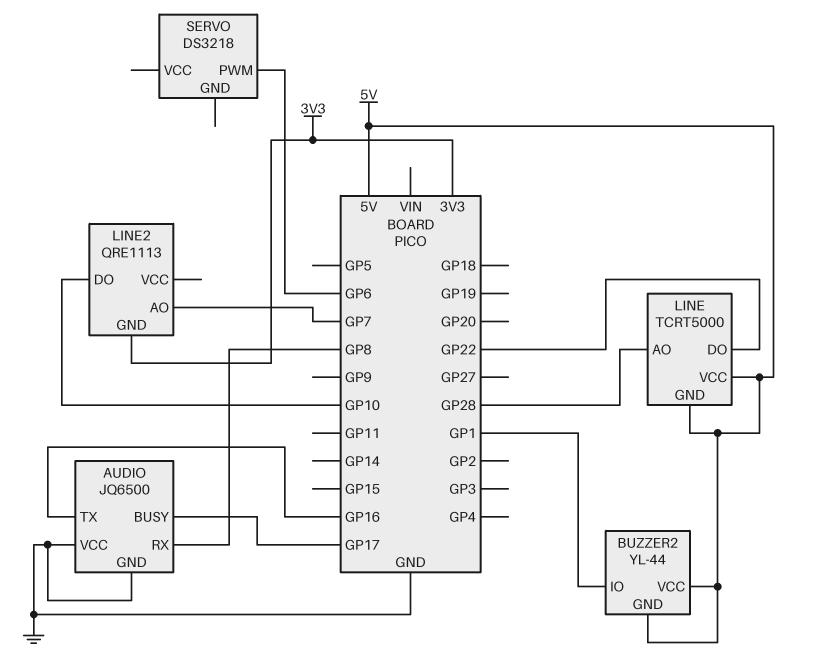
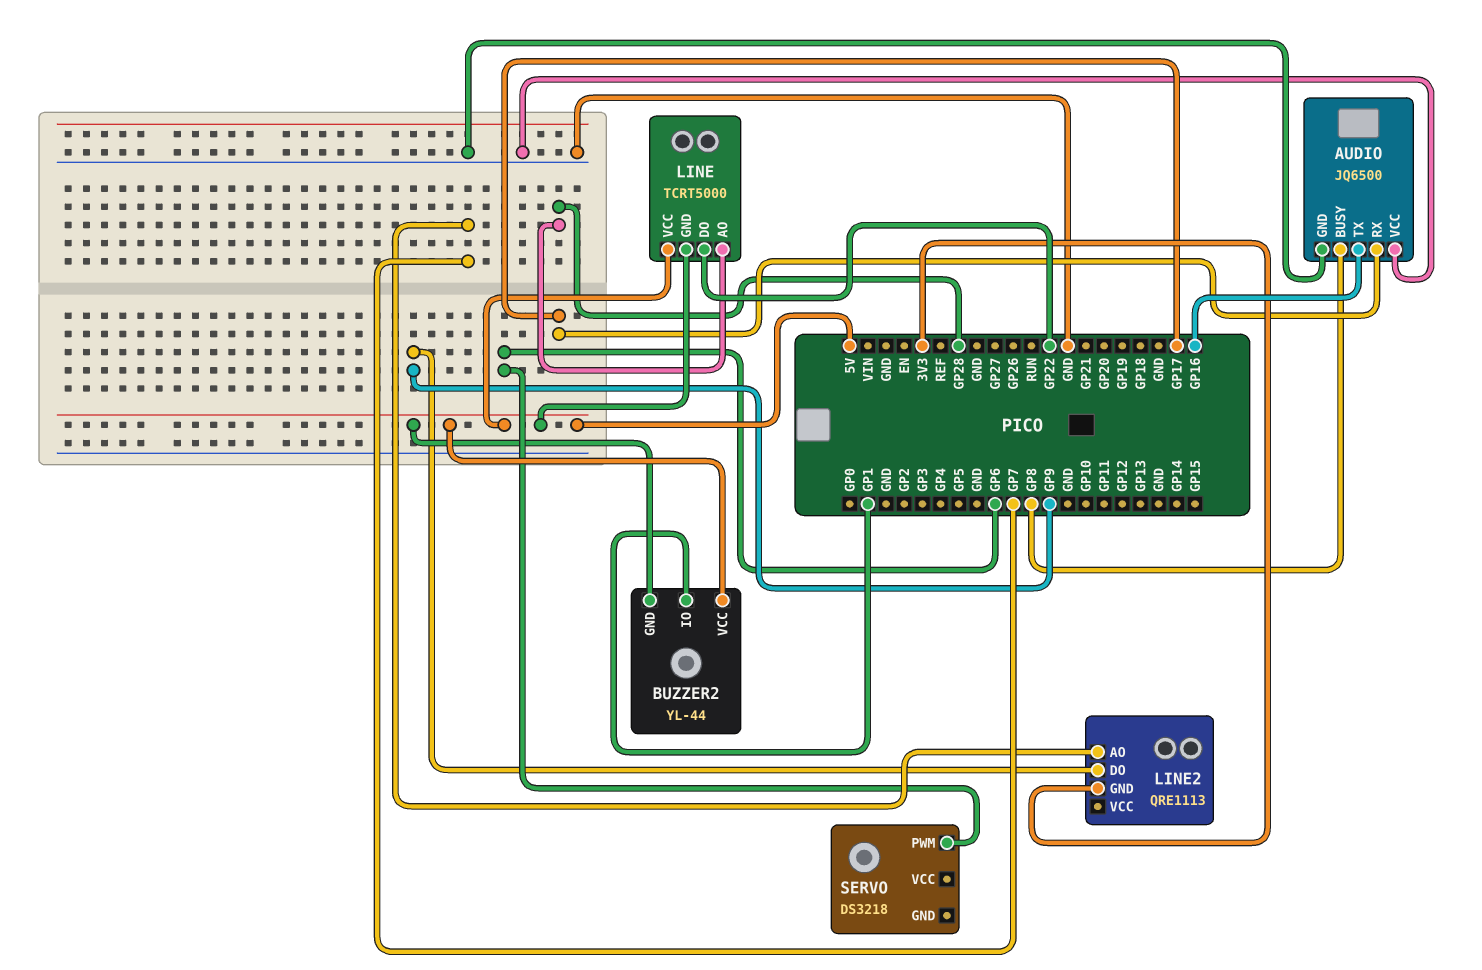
AUDIO pin BUSY: GP17 -> GP8
AUDIO pin RX: GP8 -> GP17
LINE2 pin DO: GP10 -> GP9

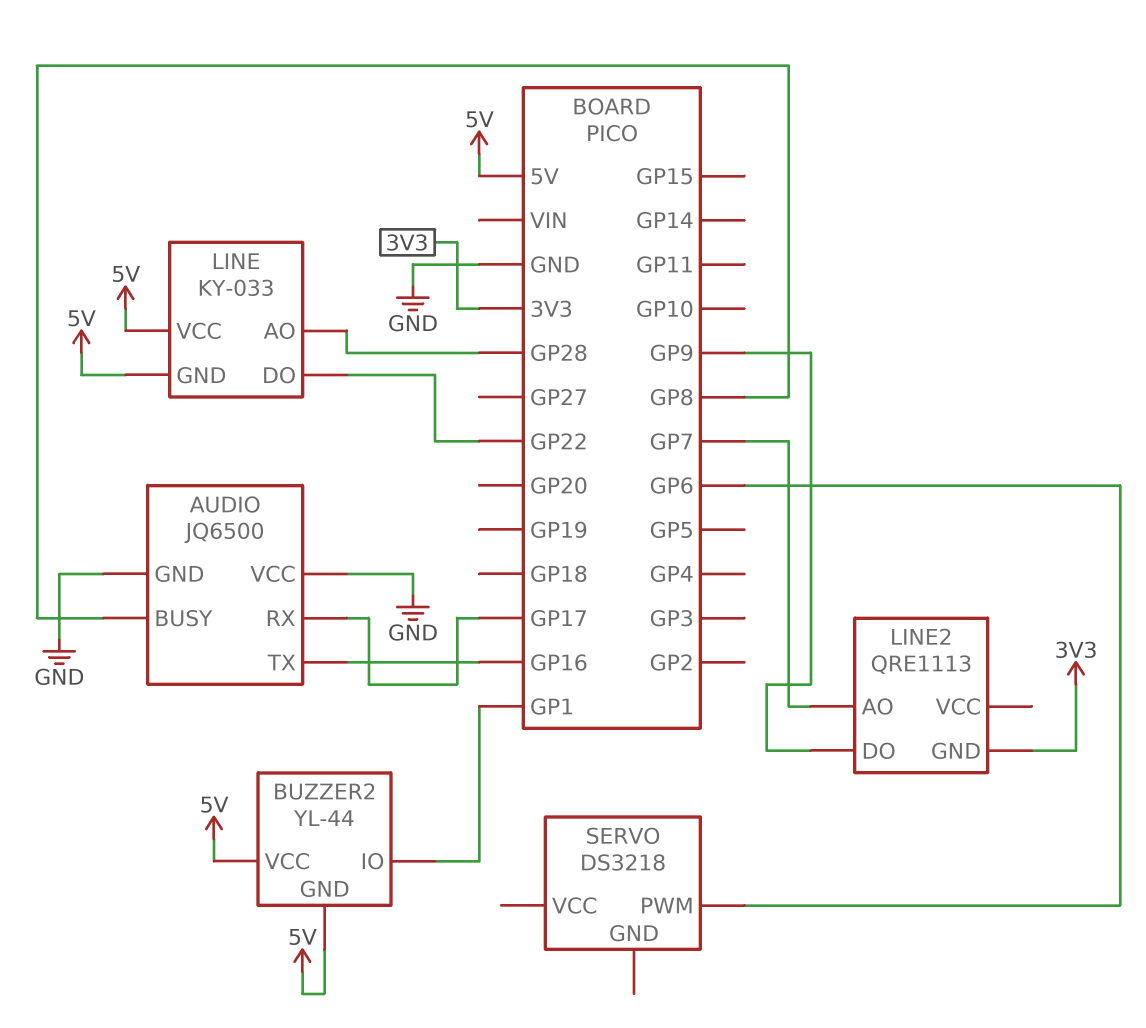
LINE: TCRT5000 -> KY-033

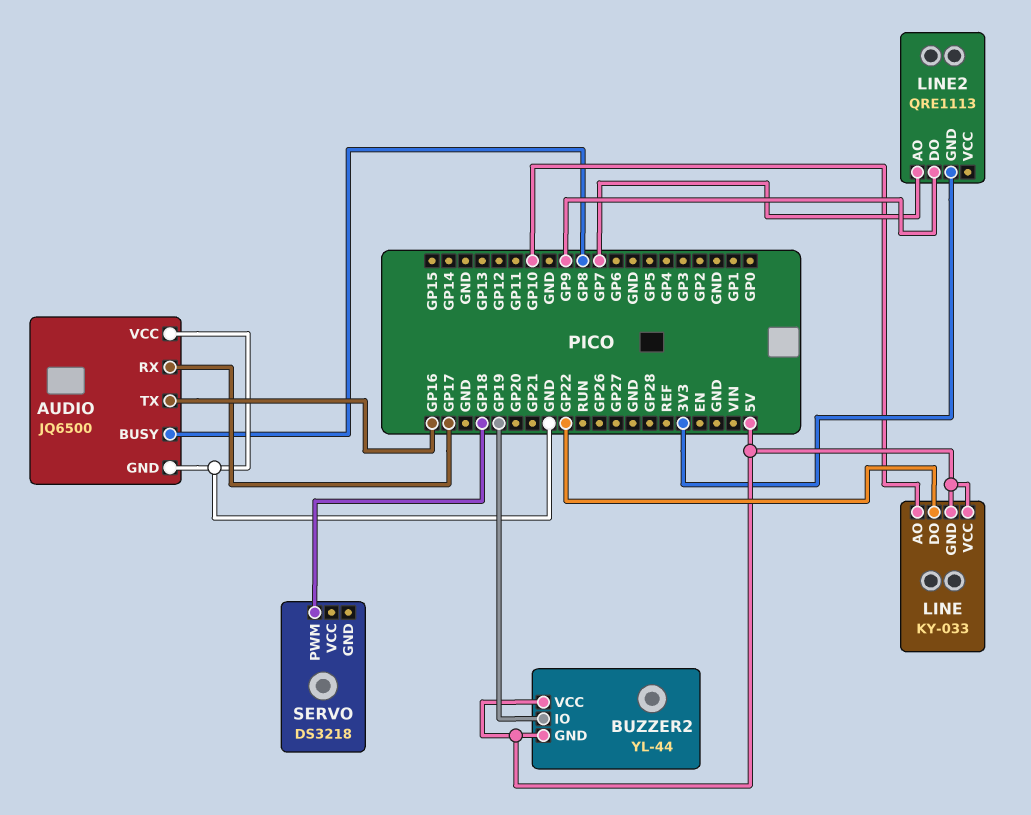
BUZZER2 pin IO: GP1 -> GP19
LINE pin AO: GP28 -> GP10
SERVO pin PWM: GP6 -> GP18

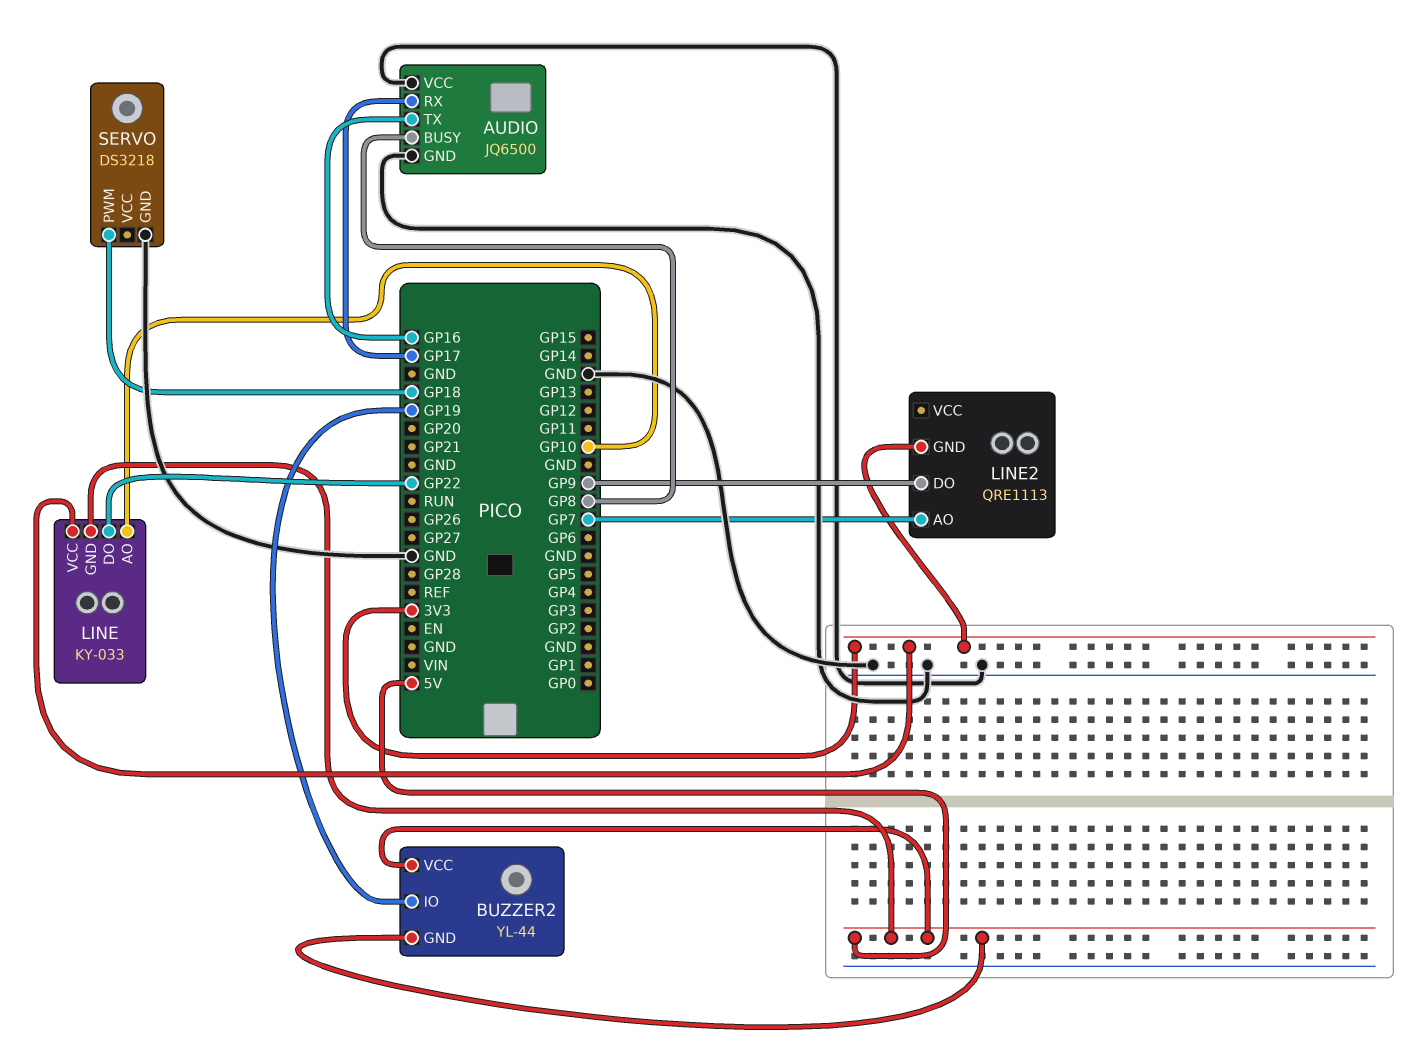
LINE pin VCC: 5V -> 3V3
SERVO pin GND: none -> GND

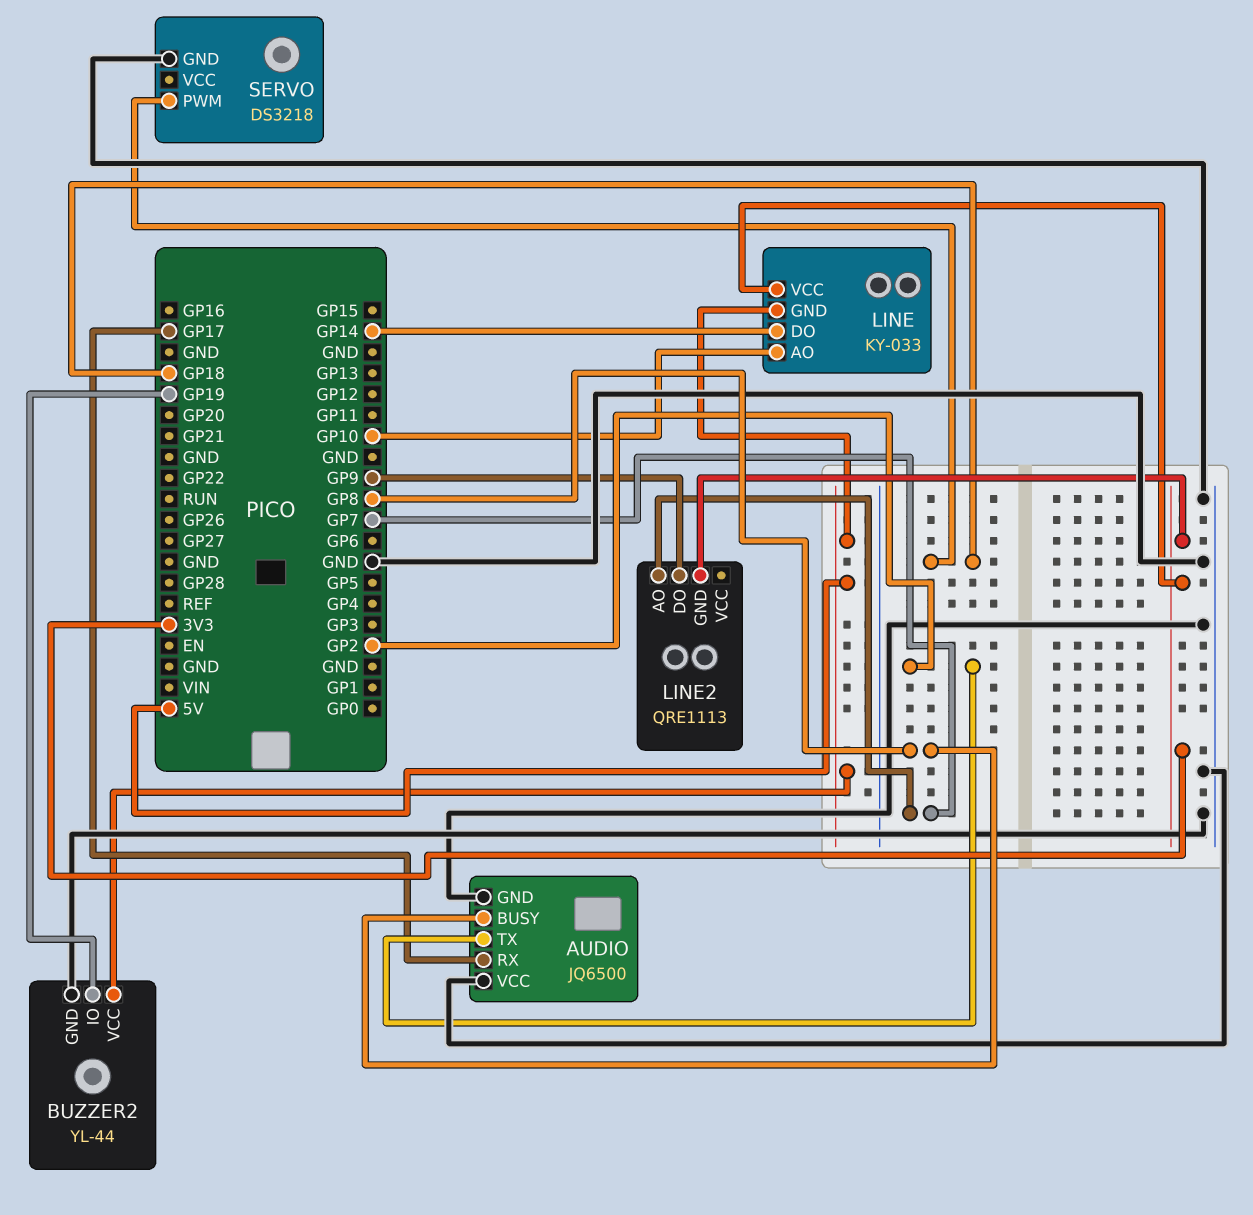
AUDIO pin TX: GP16 -> GP2
BUZZER2 pin GND: 5V -> GND
LINE pin DO: GP22 -> GP14

